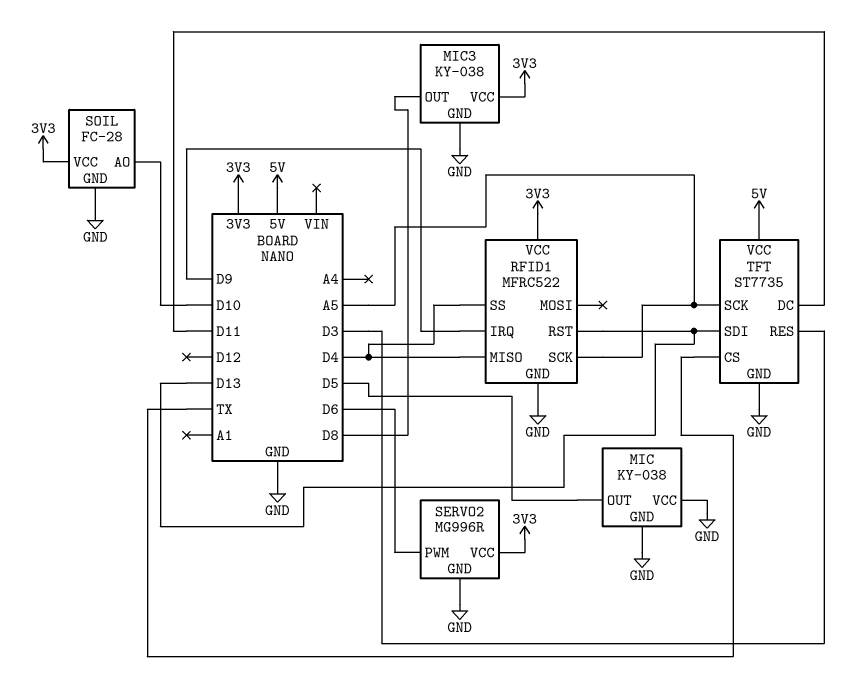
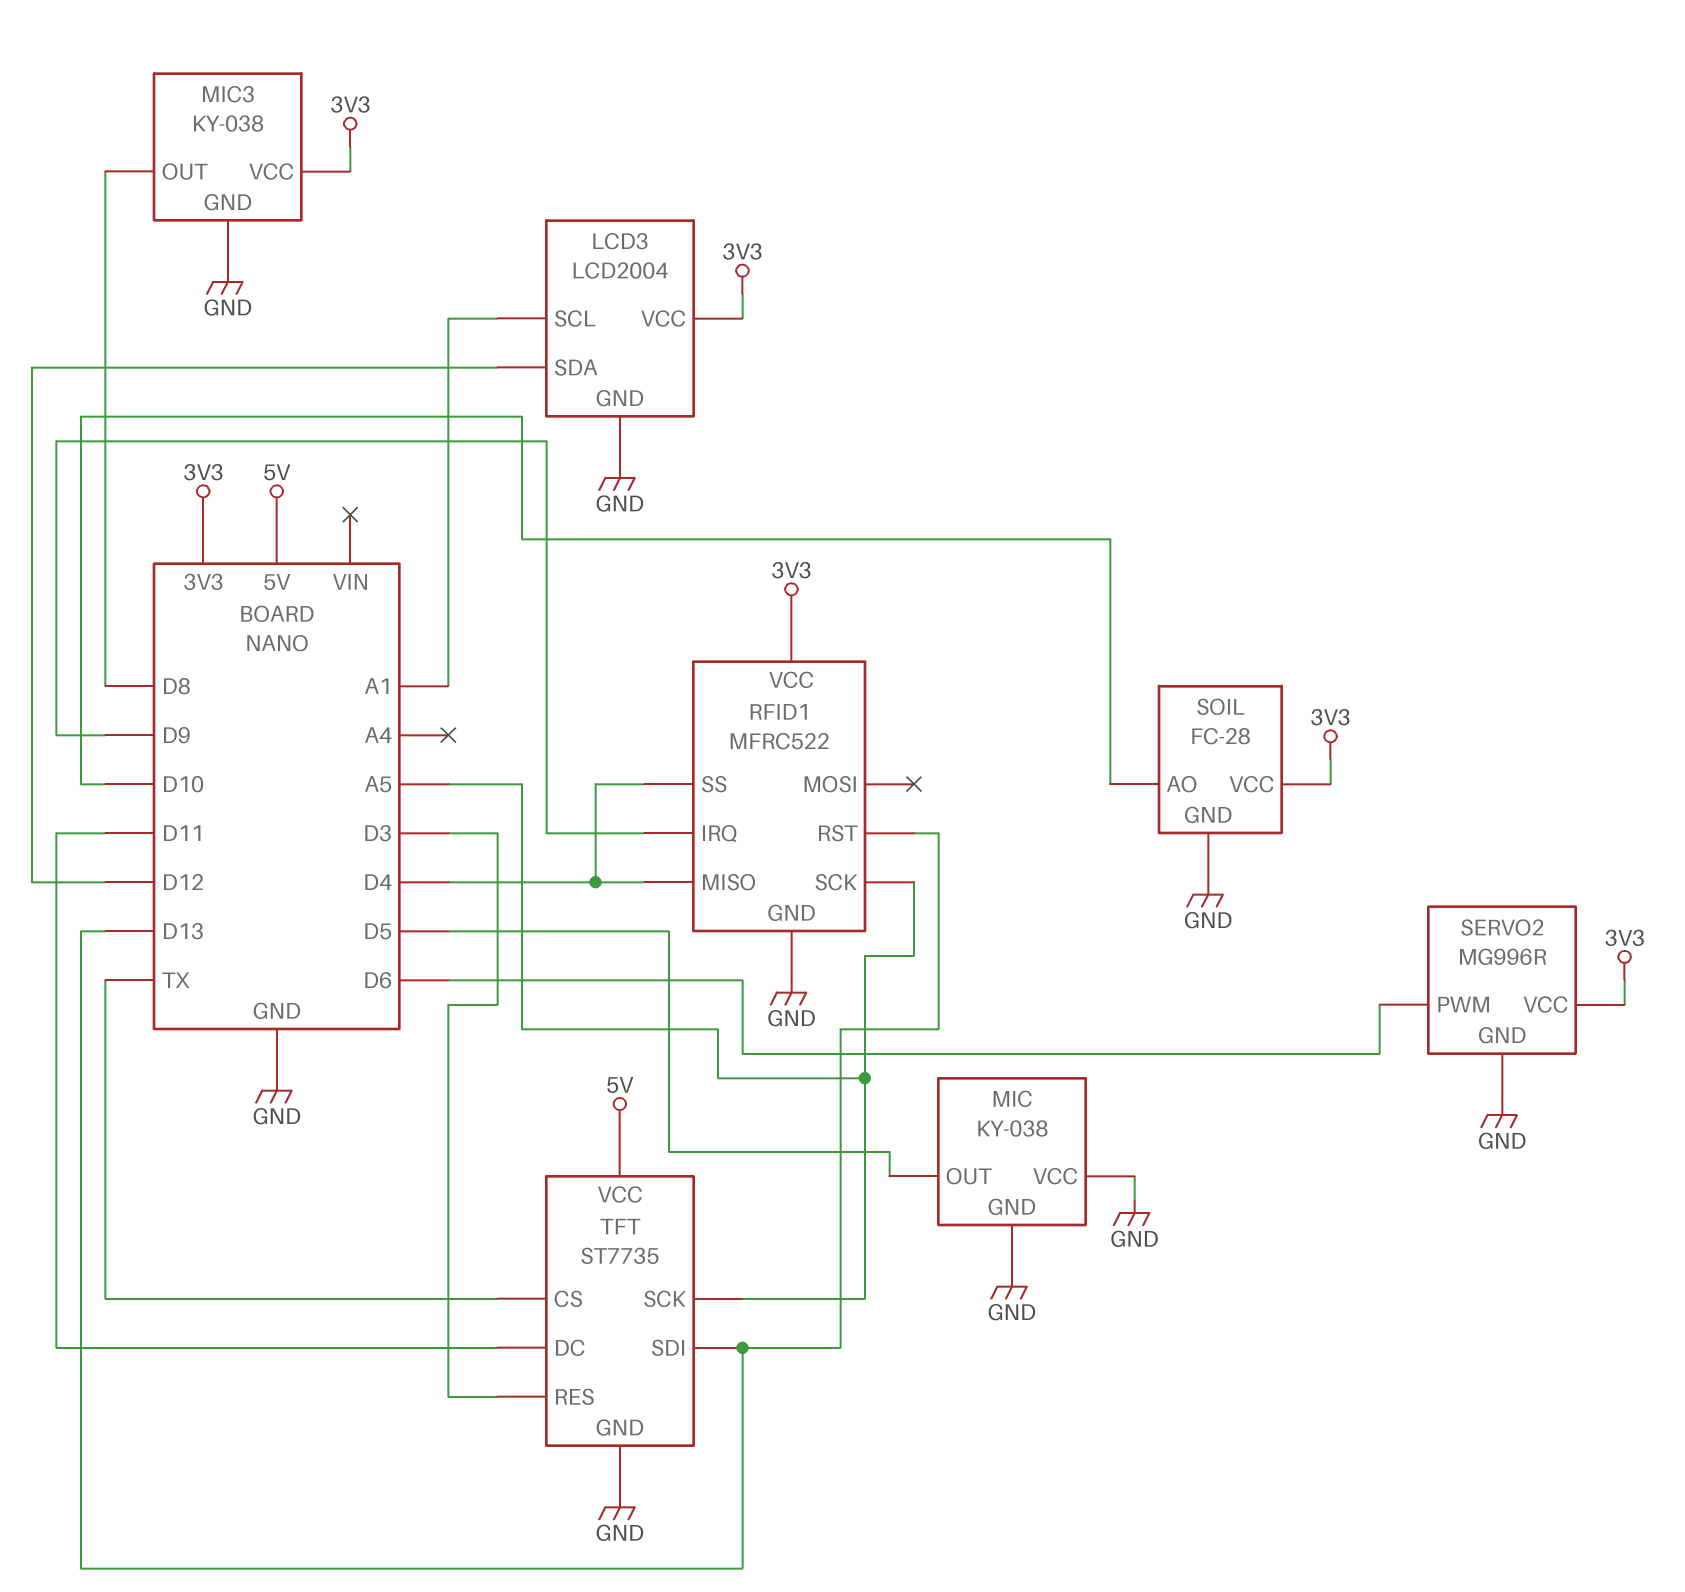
LCD3: none -> LCD2004
LCD3 pin GND: none -> GND
LCD3 pin SCL: none -> A1
LCD3 pin SDA: none -> D12
LCD3 pin VCC: none -> 3V3

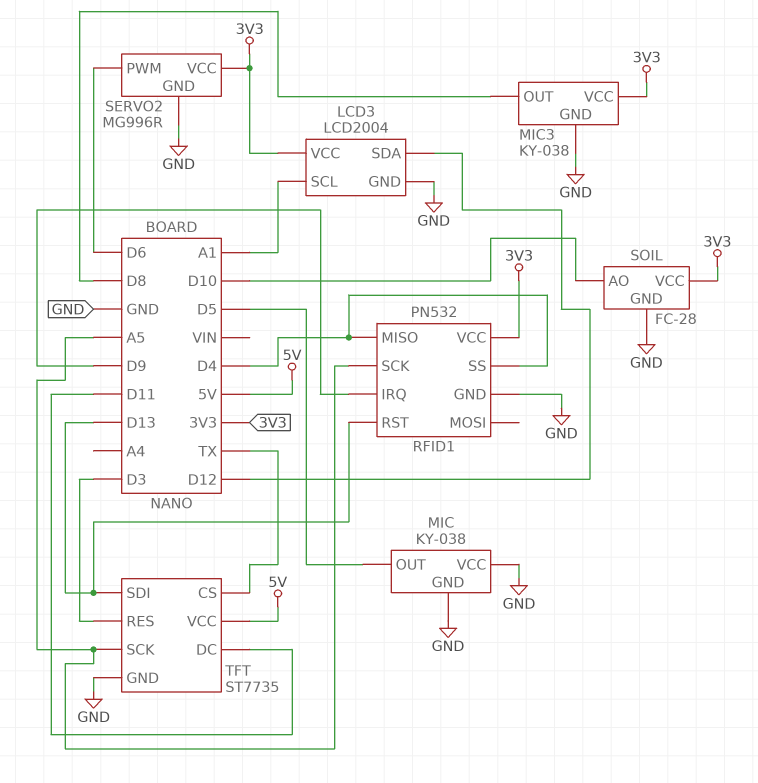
RFID1: MFRC522 -> PN532

